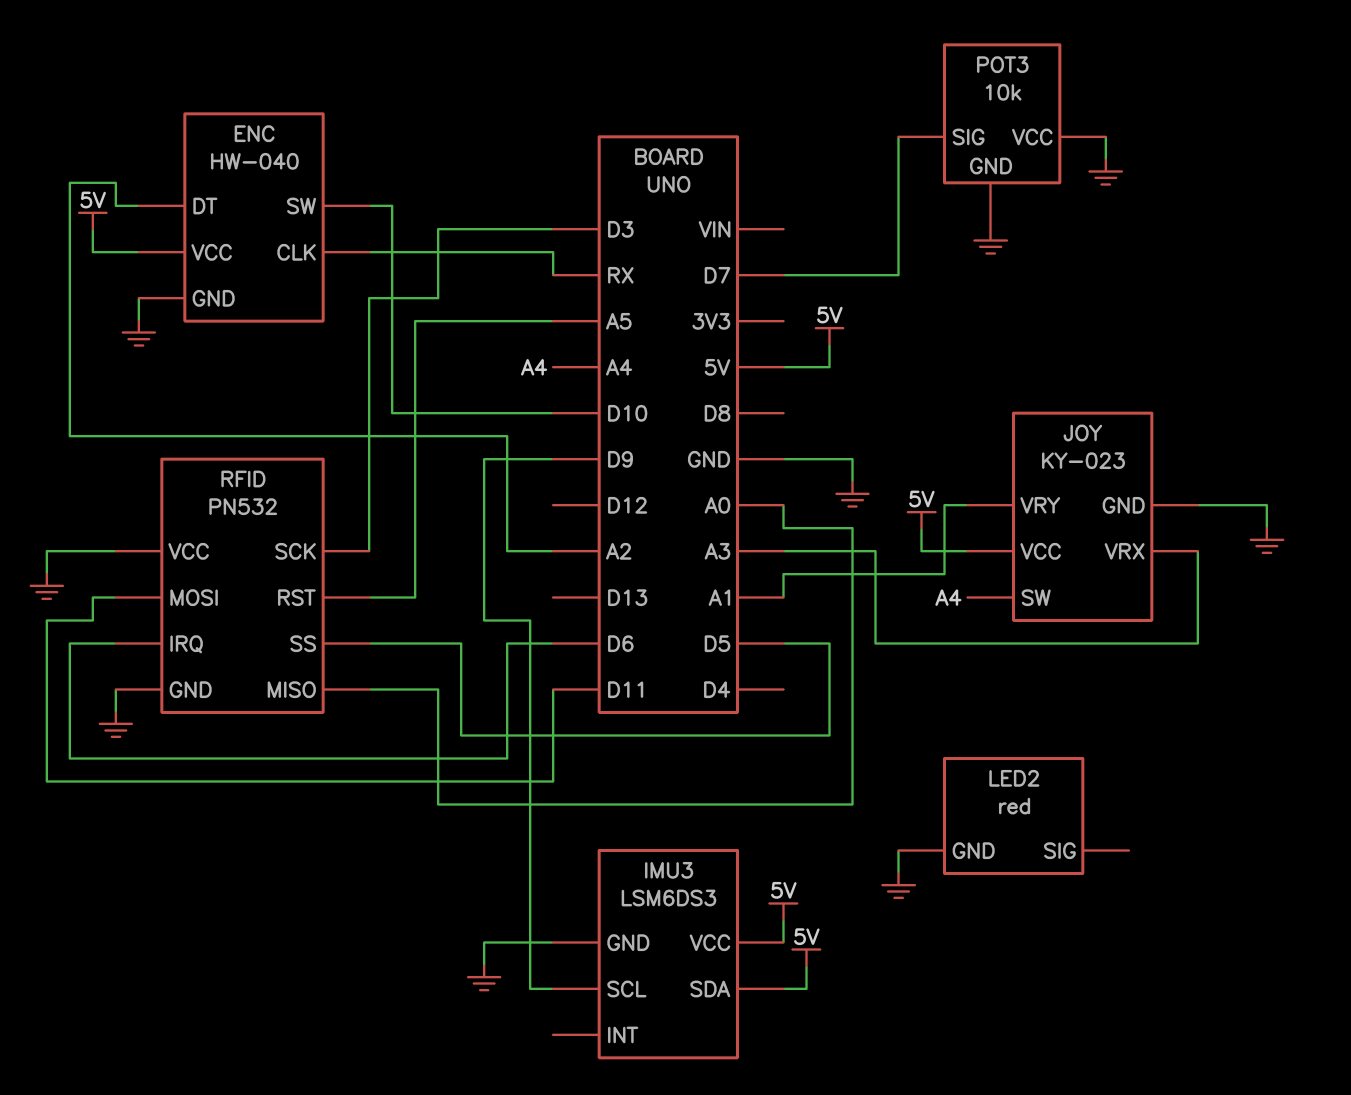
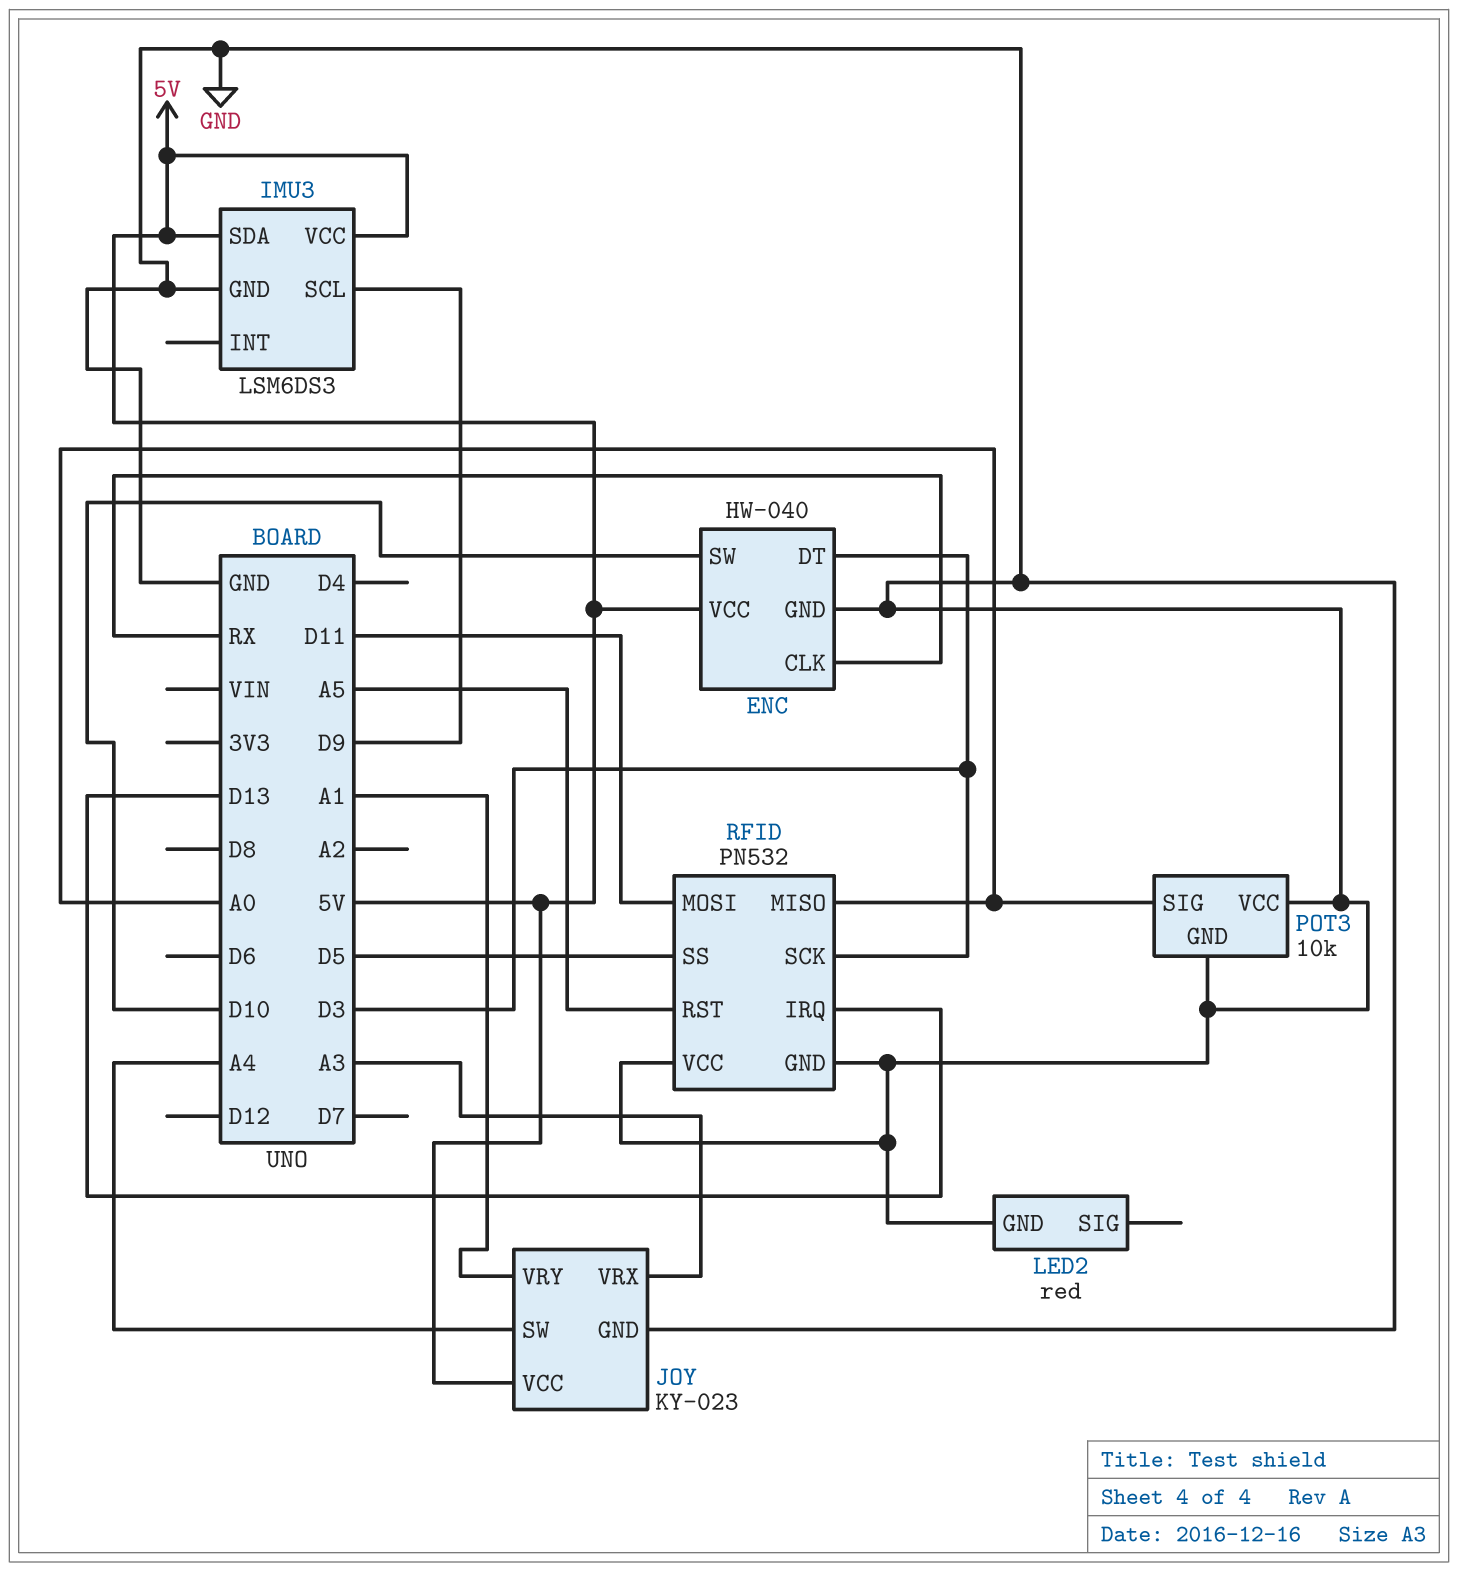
ENC pin DT: A2 -> D3
POT3 pin SIG: D7 -> A0
RFID pin IRQ: D6 -> D13

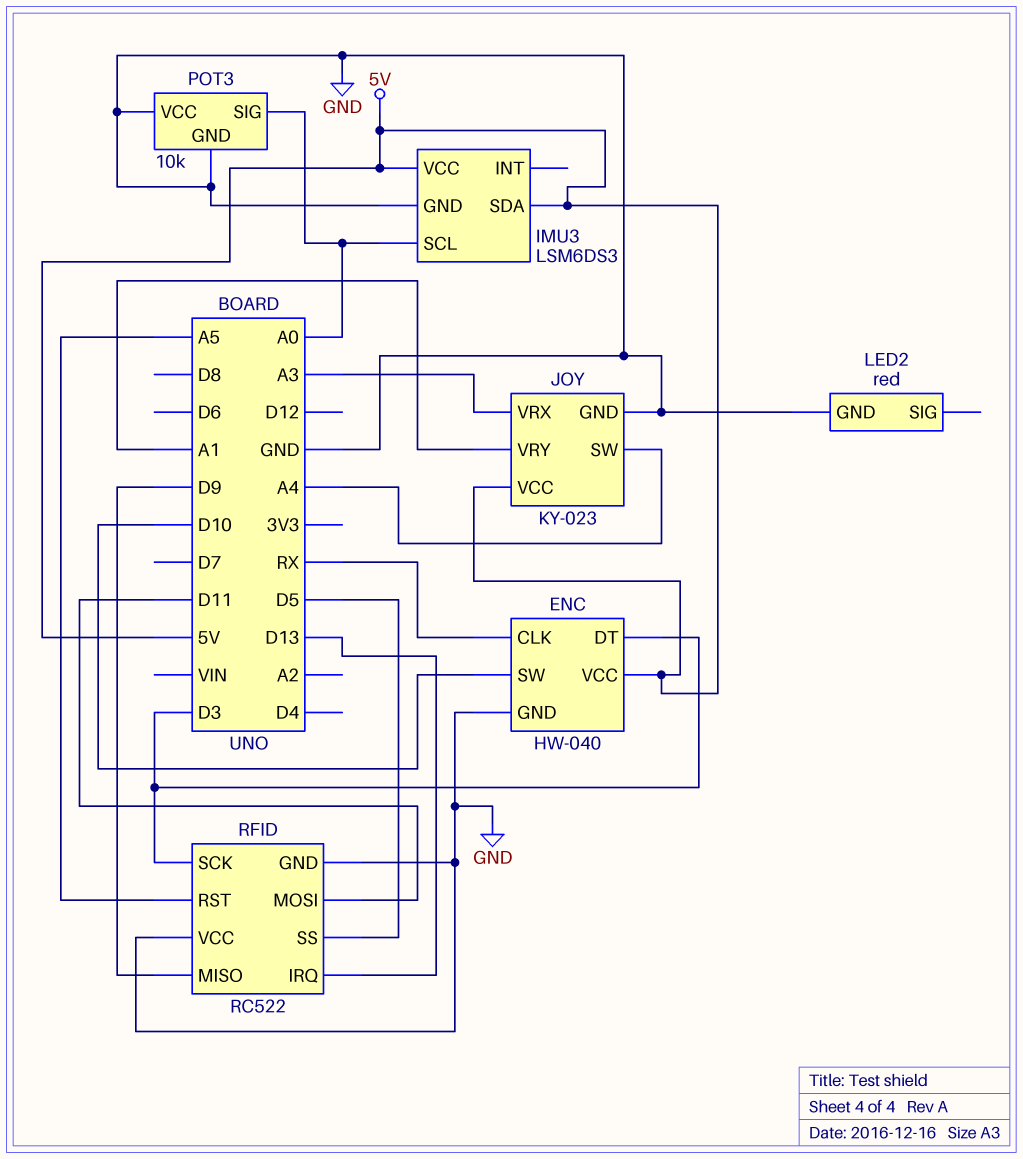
IMU3 pin SCL: D9 -> A0
RFID: PN532 -> RC522
RFID pin MISO: A0 -> D9

